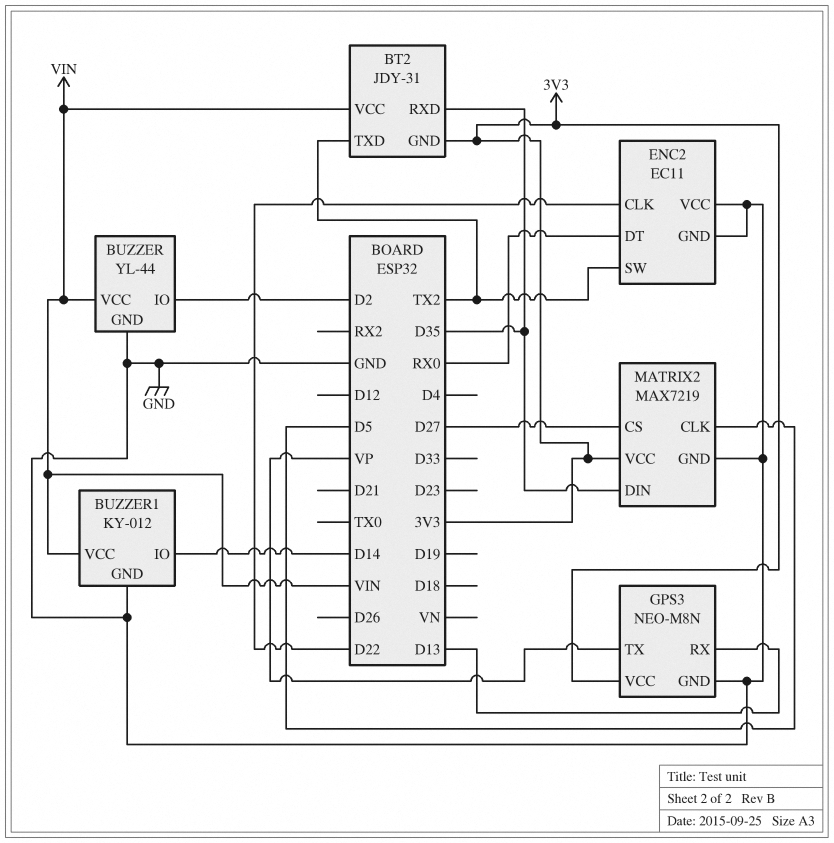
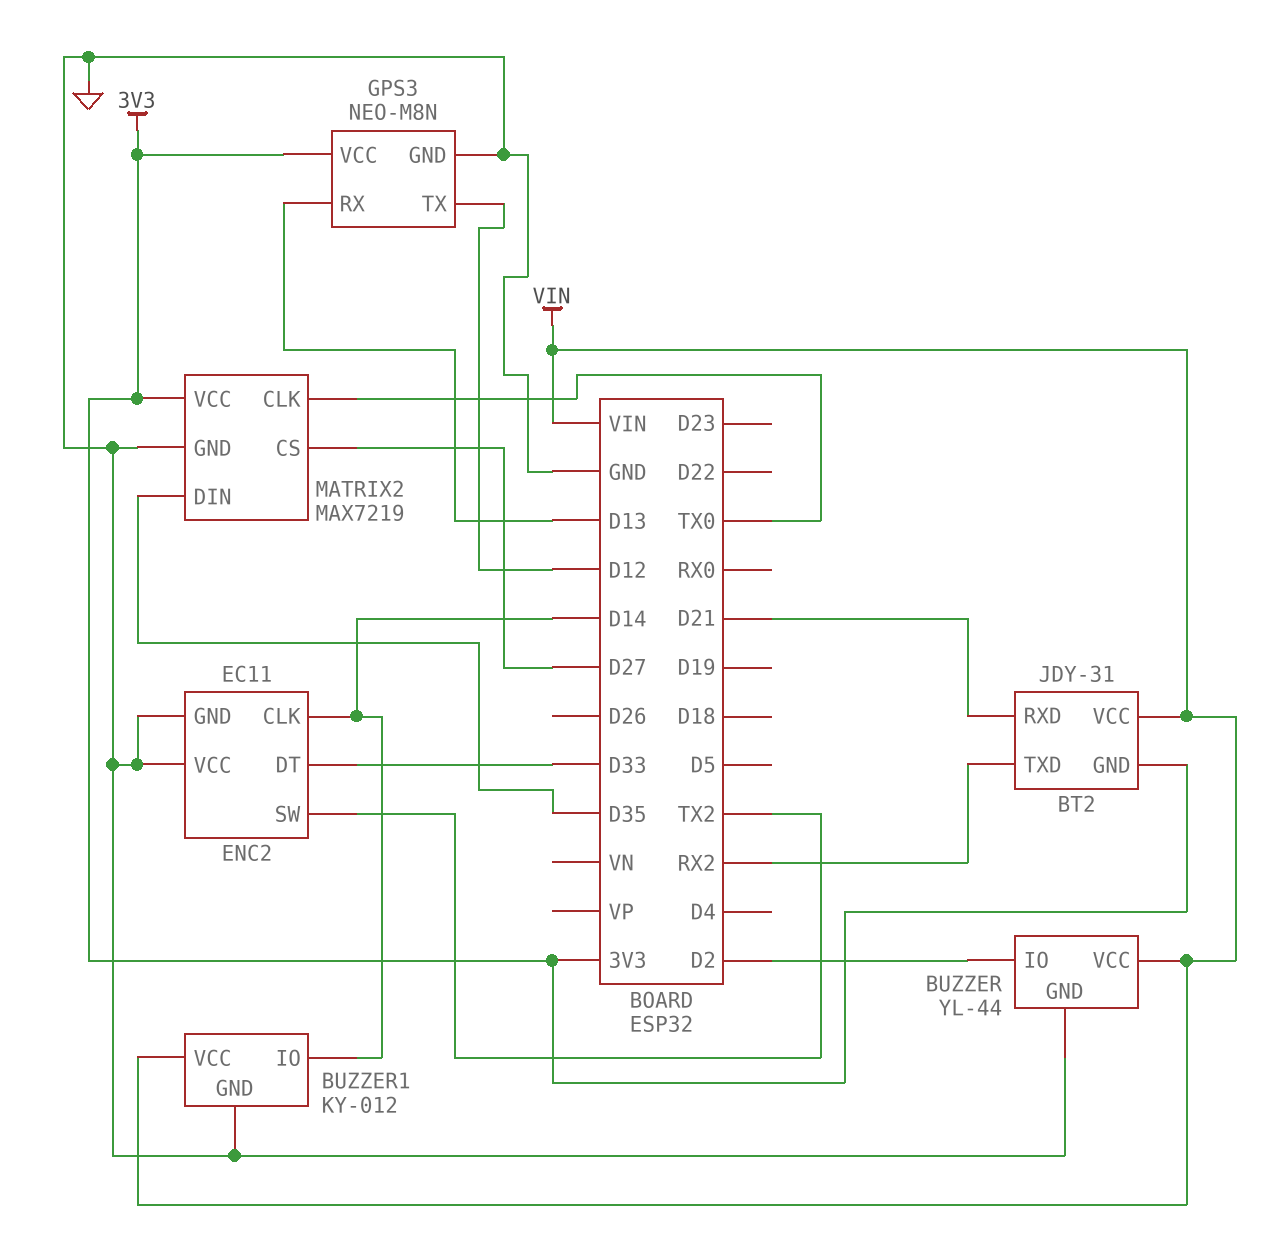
BT2 pin RXD: D35 -> D21
BT2 pin TXD: TX2 -> RX2
ENC2 pin CLK: D22 -> D14
ENC2 pin DT: RX0 -> D33
GPS3 pin TX: VP -> D12
MATRIX2 pin CLK: D5 -> TX0

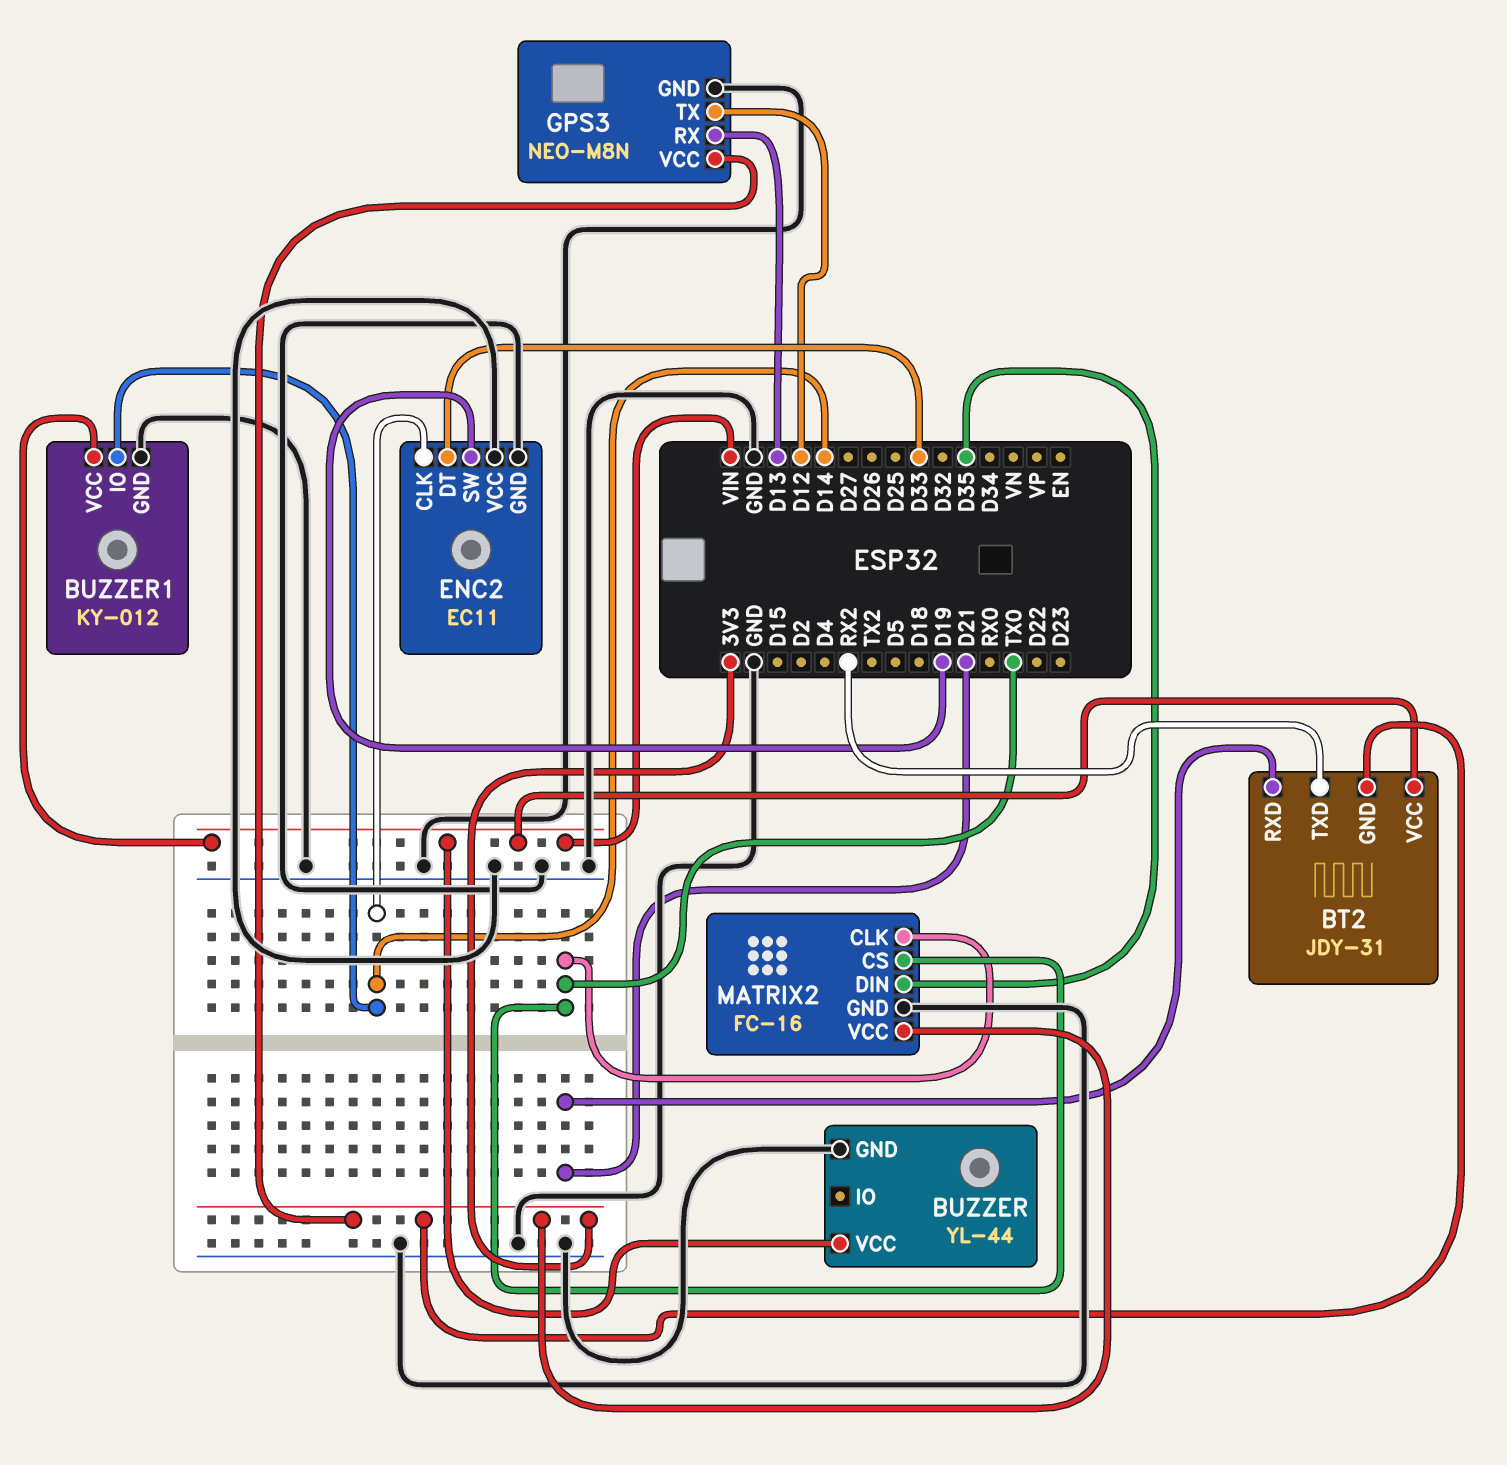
BUZZER pin IO: D2 -> none
ENC2 pin SW: TX2 -> D19
MATRIX2: MAX7219 -> FC-16
MATRIX2 pin CS: D27 -> TX0

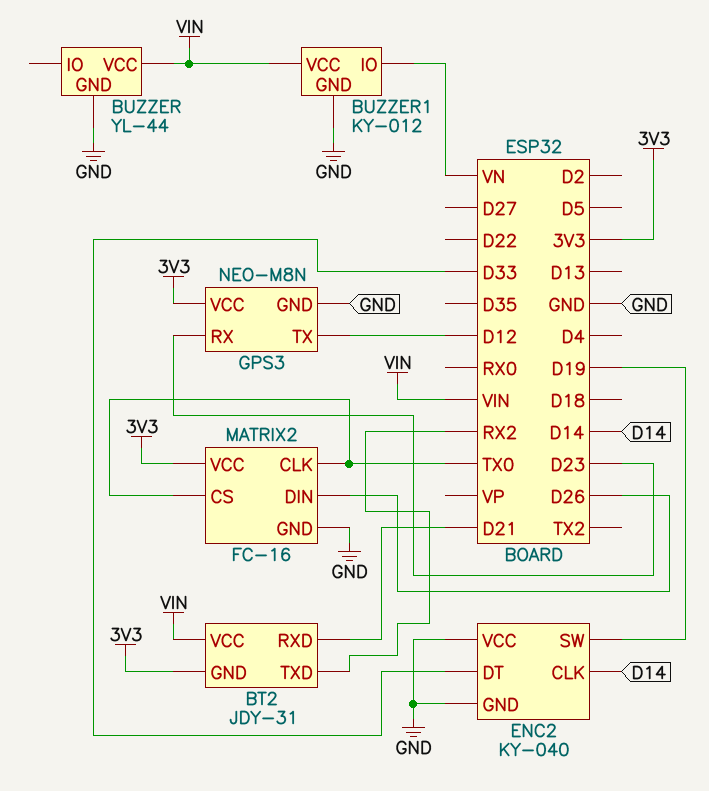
BUZZER1 pin IO: D14 -> VN
ENC2: EC11 -> KY-040
GPS3 pin RX: D13 -> D23
MATRIX2 pin DIN: D35 -> D26

